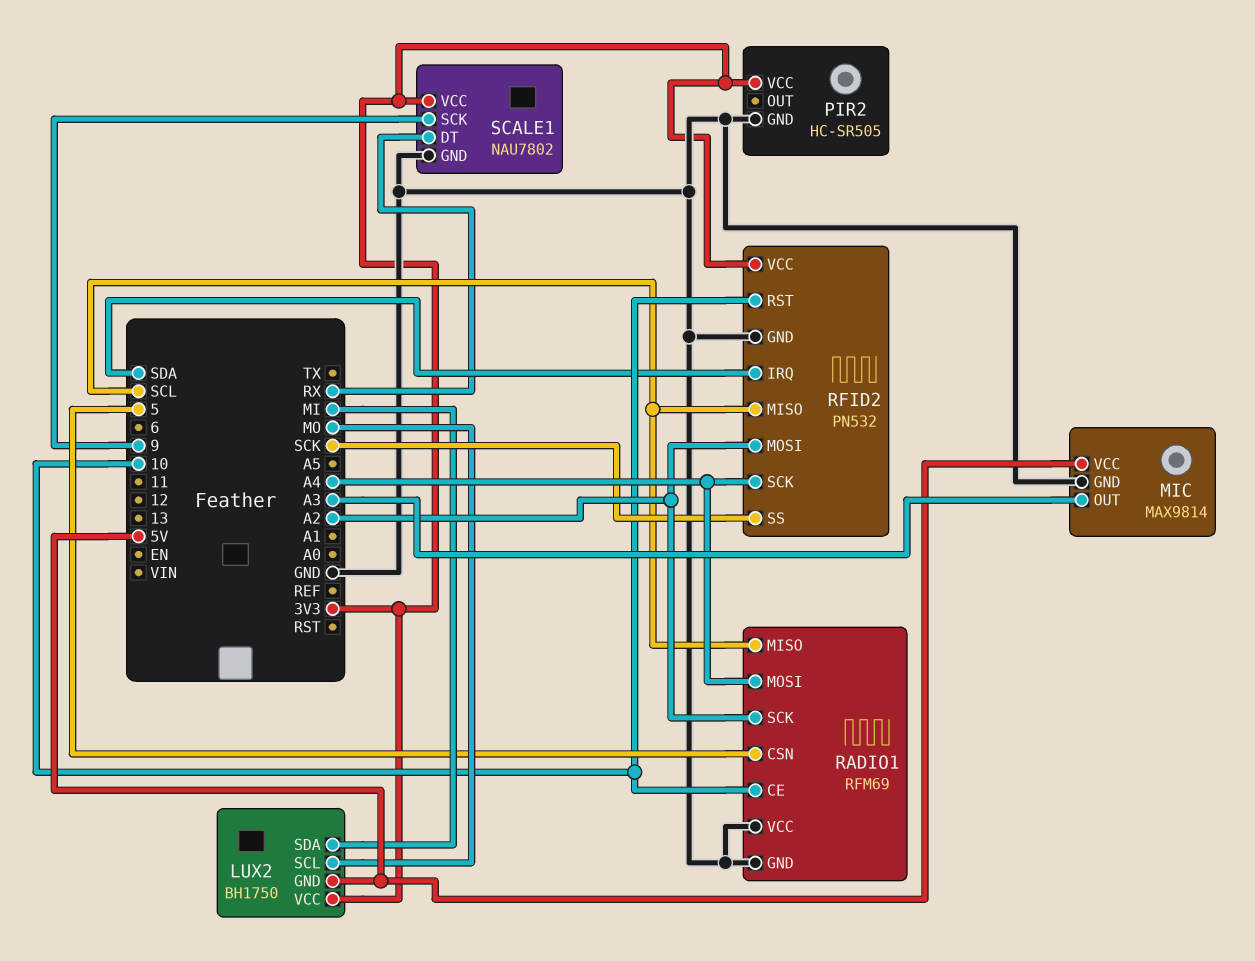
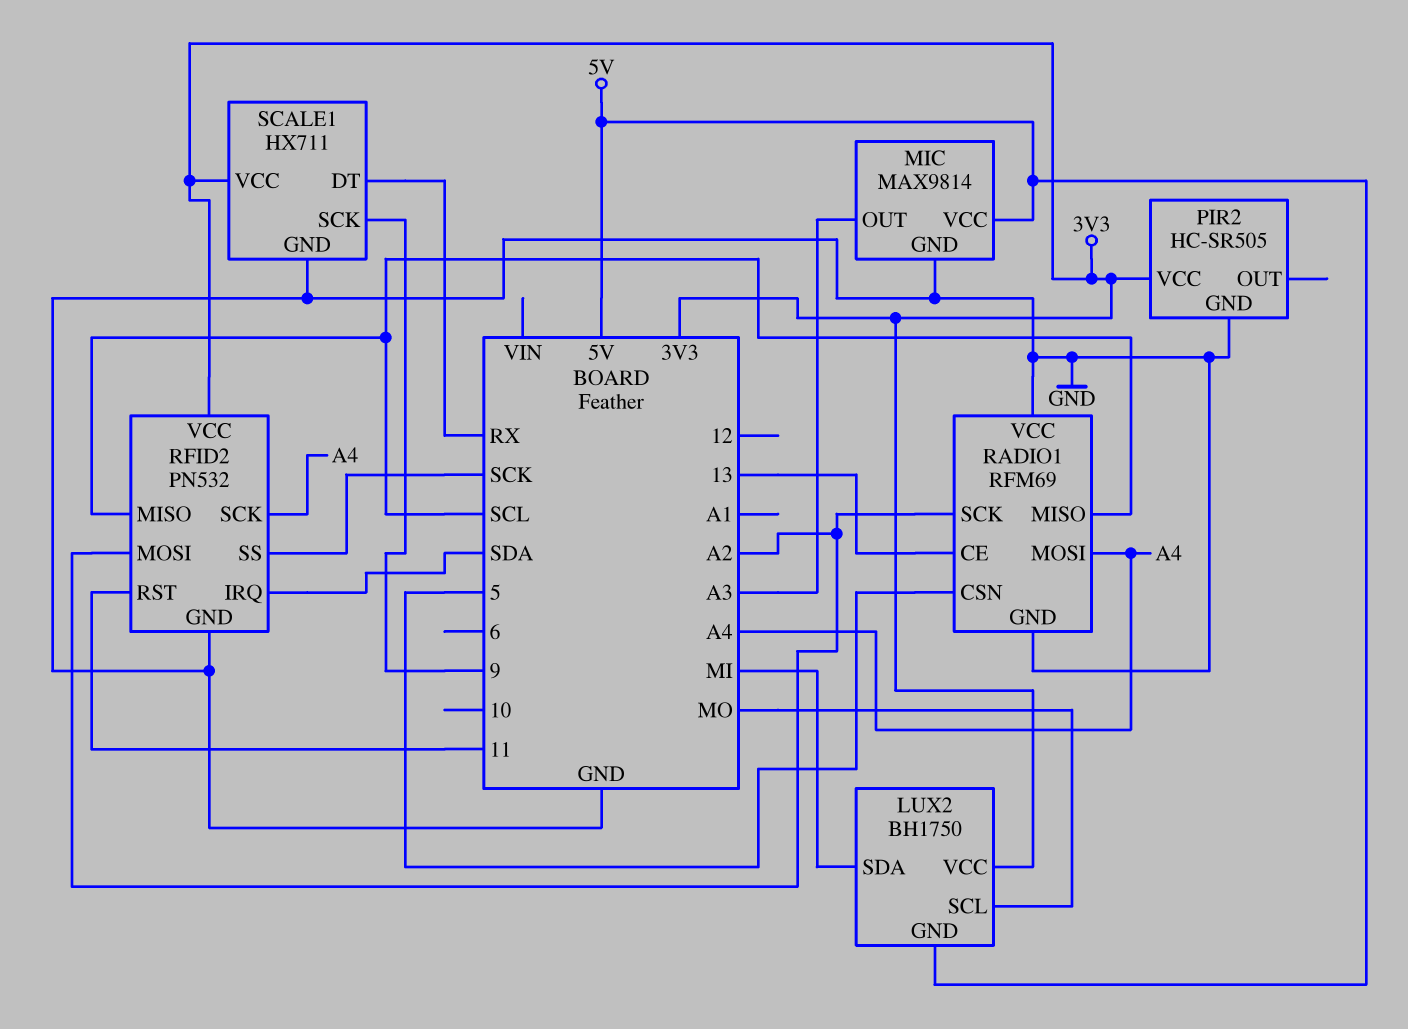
RADIO1 pin CE: 10 -> 13
RFID2 pin RST: 10 -> 11
SCALE1: NAU7802 -> HX711

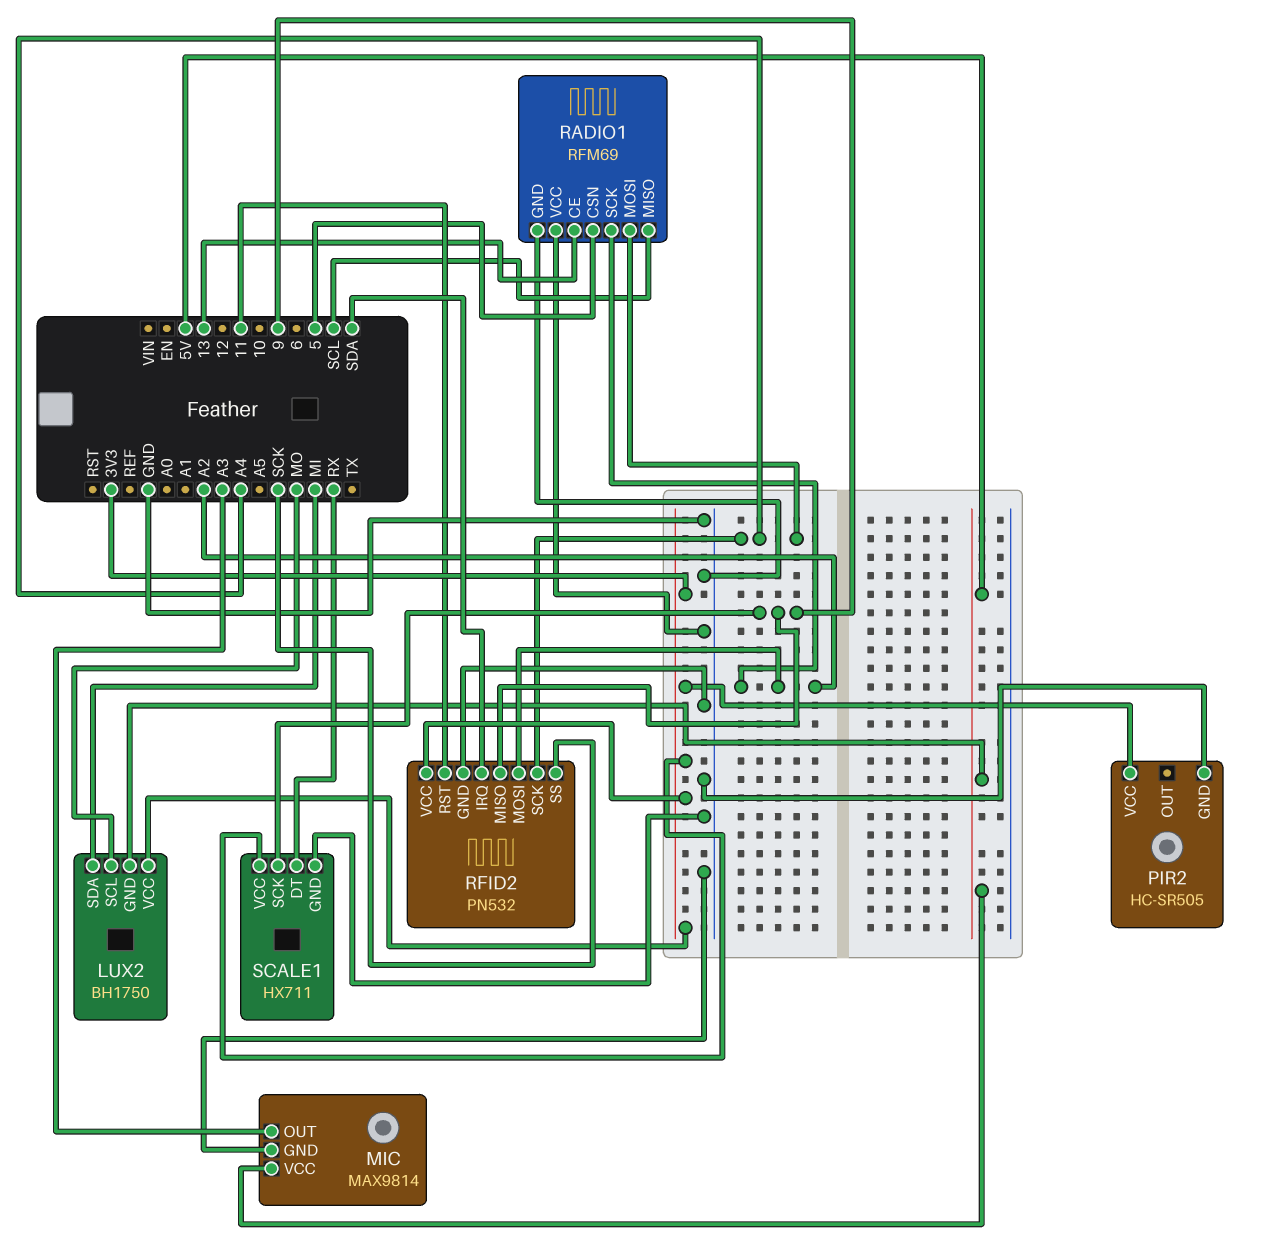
RFID2 pin MISO: SCL -> 9

